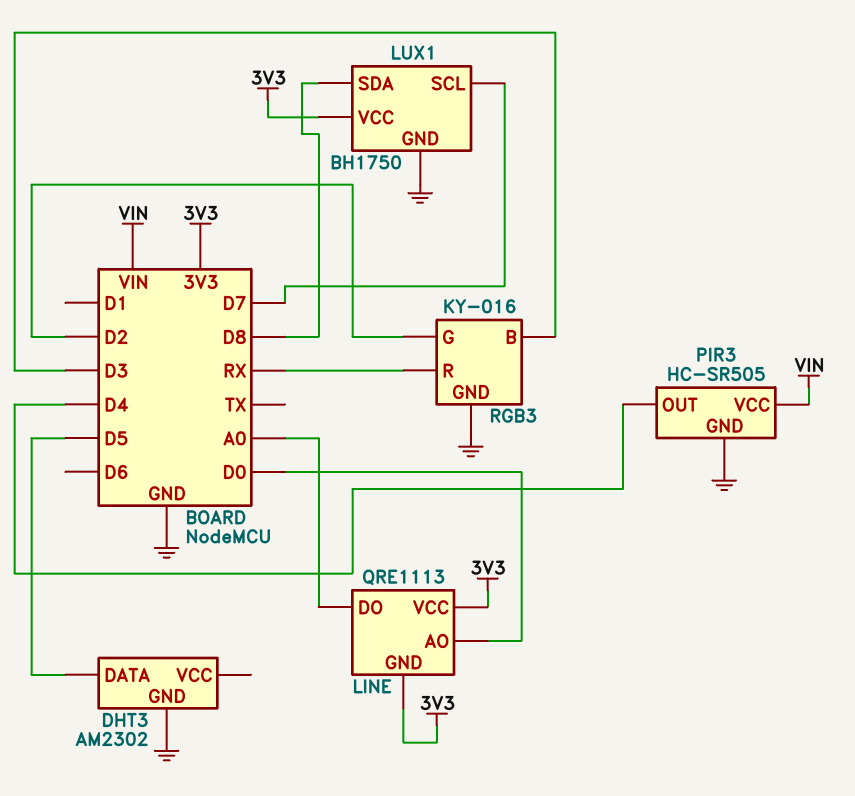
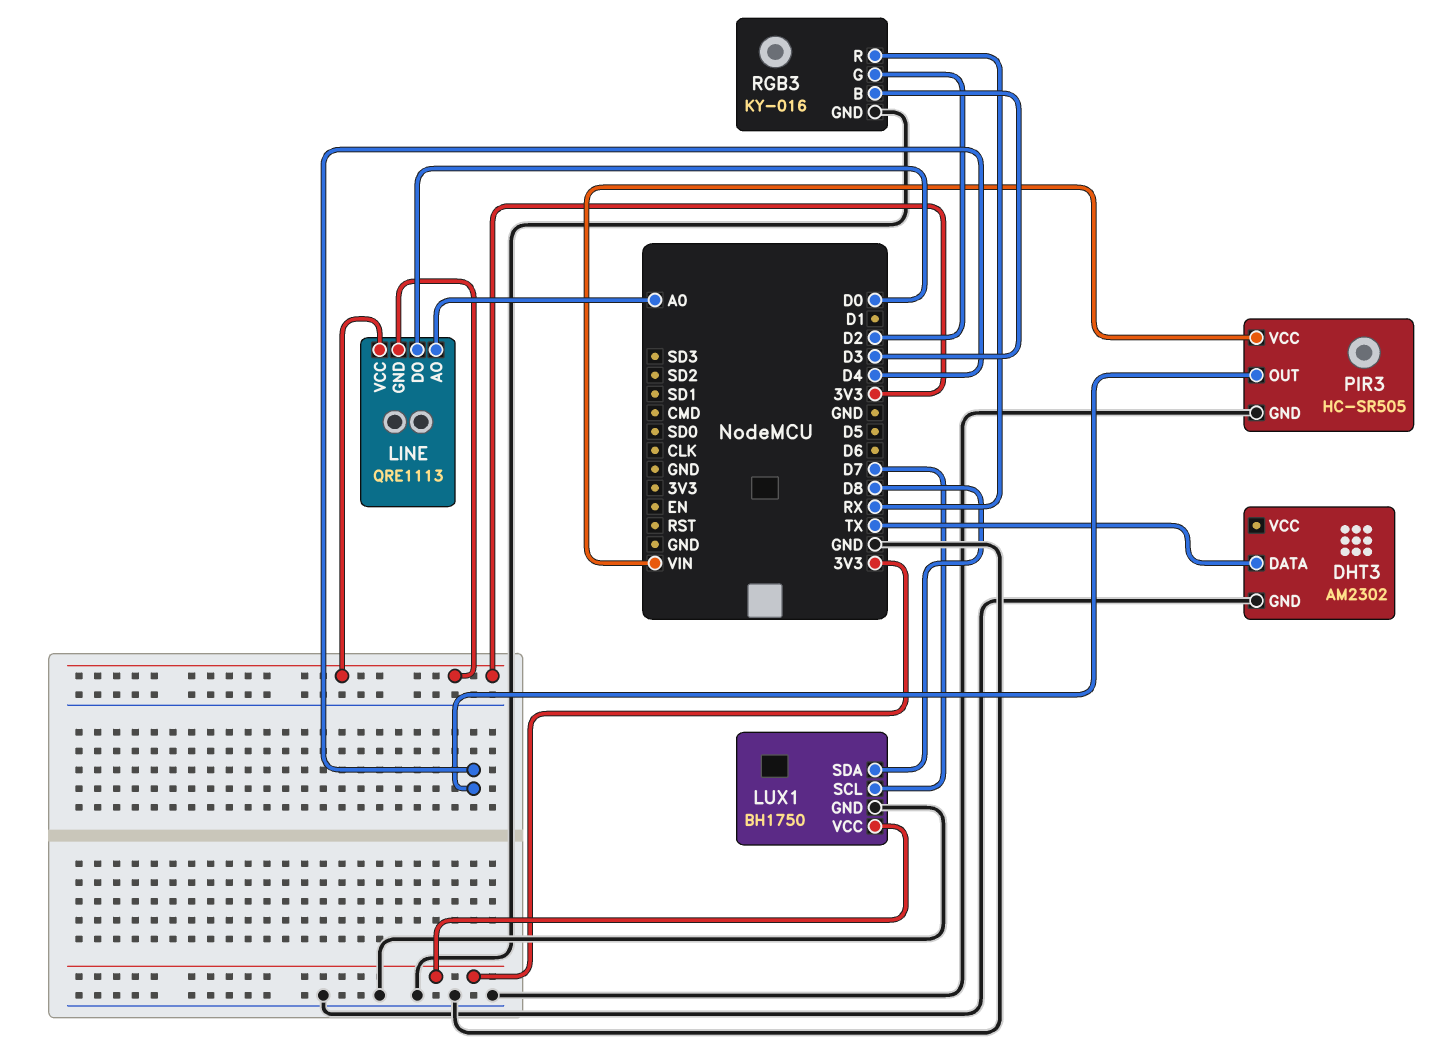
DHT3 pin DATA: D5 -> TX
LINE pin AO: D0 -> A0
LINE pin DO: A0 -> D0

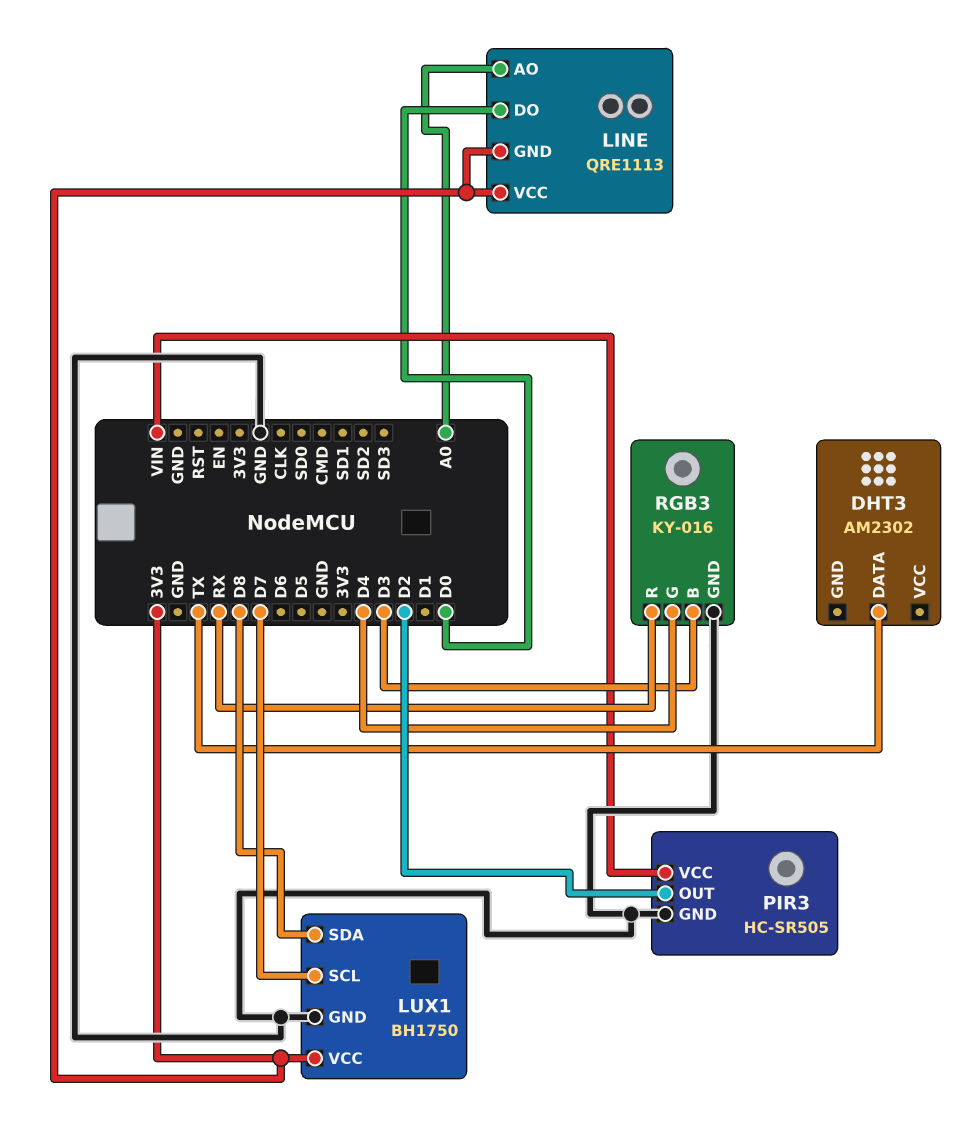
DHT3 pin GND: GND -> none
PIR3 pin OUT: D4 -> D2
RGB3 pin G: D2 -> D4

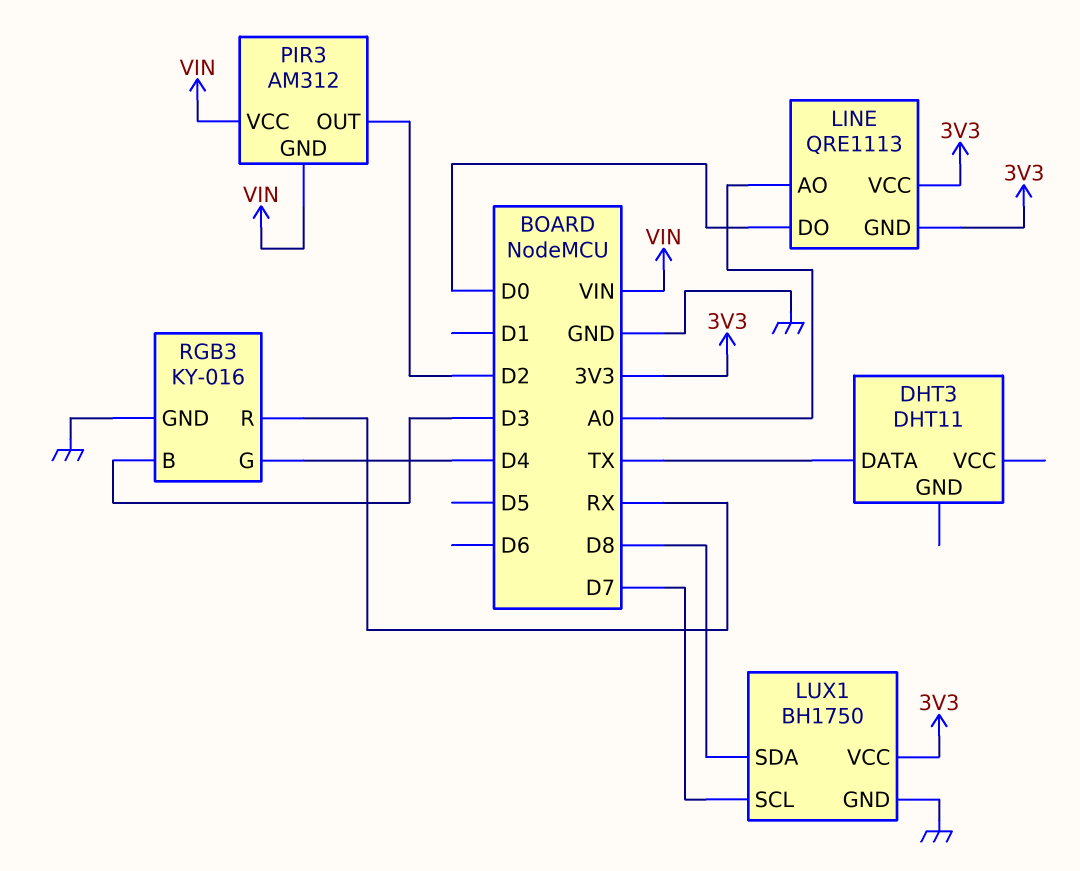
DHT3: AM2302 -> DHT11
PIR3: HC-SR505 -> AM312
PIR3 pin GND: GND -> VIN

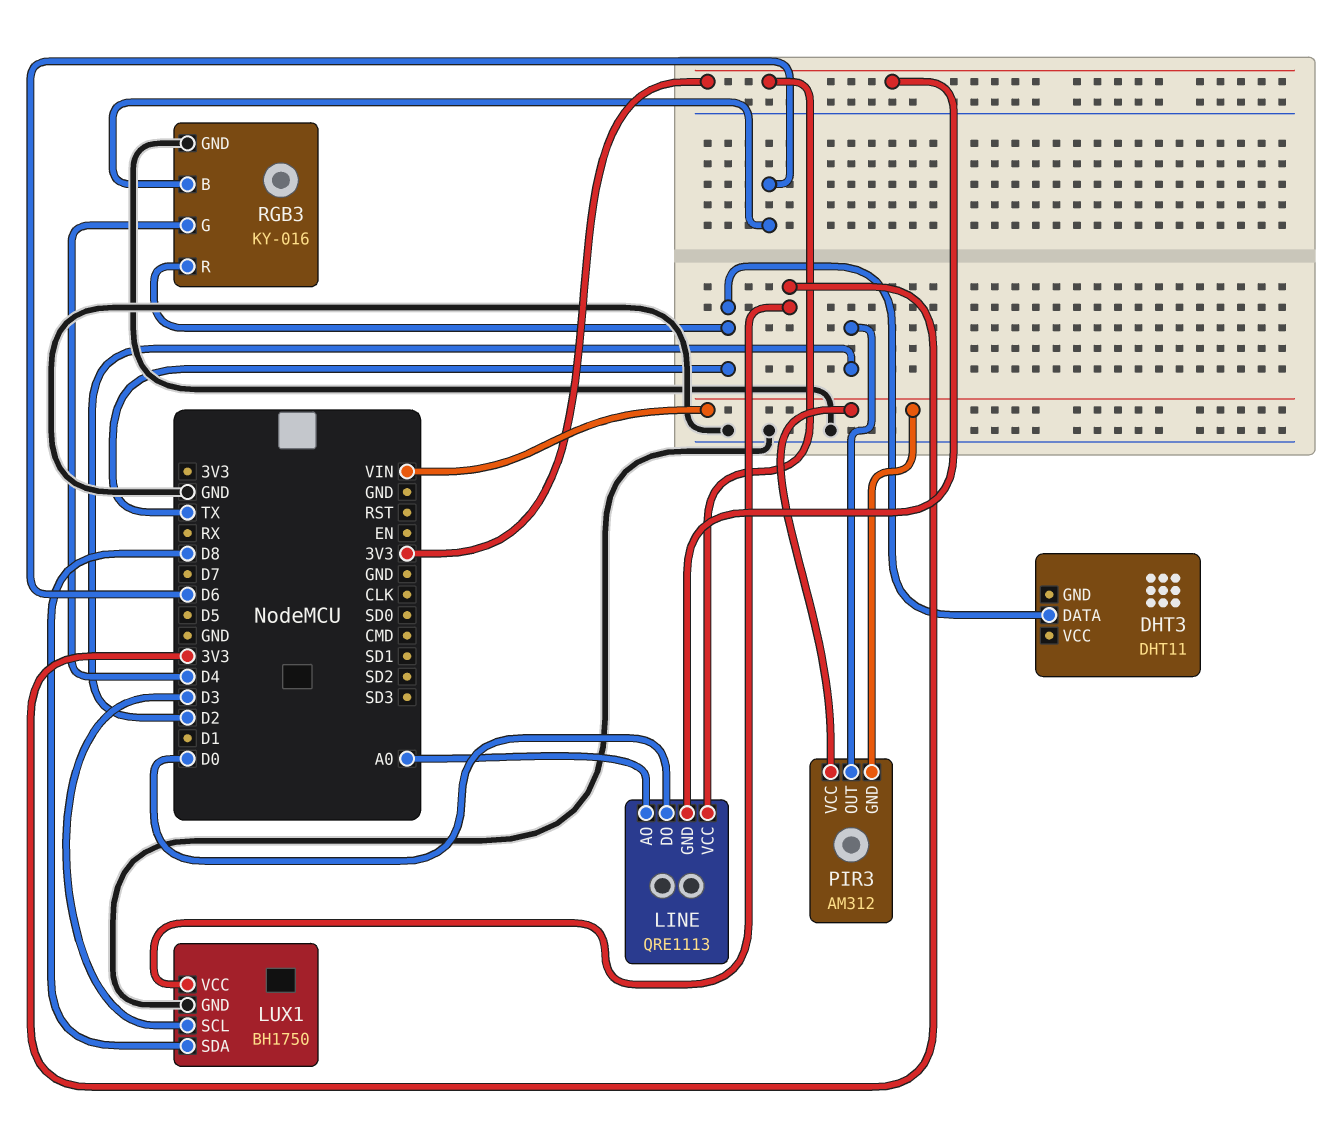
LUX1 pin SCL: D7 -> D3
RGB3 pin B: D3 -> D6
RGB3 pin R: RX -> TX

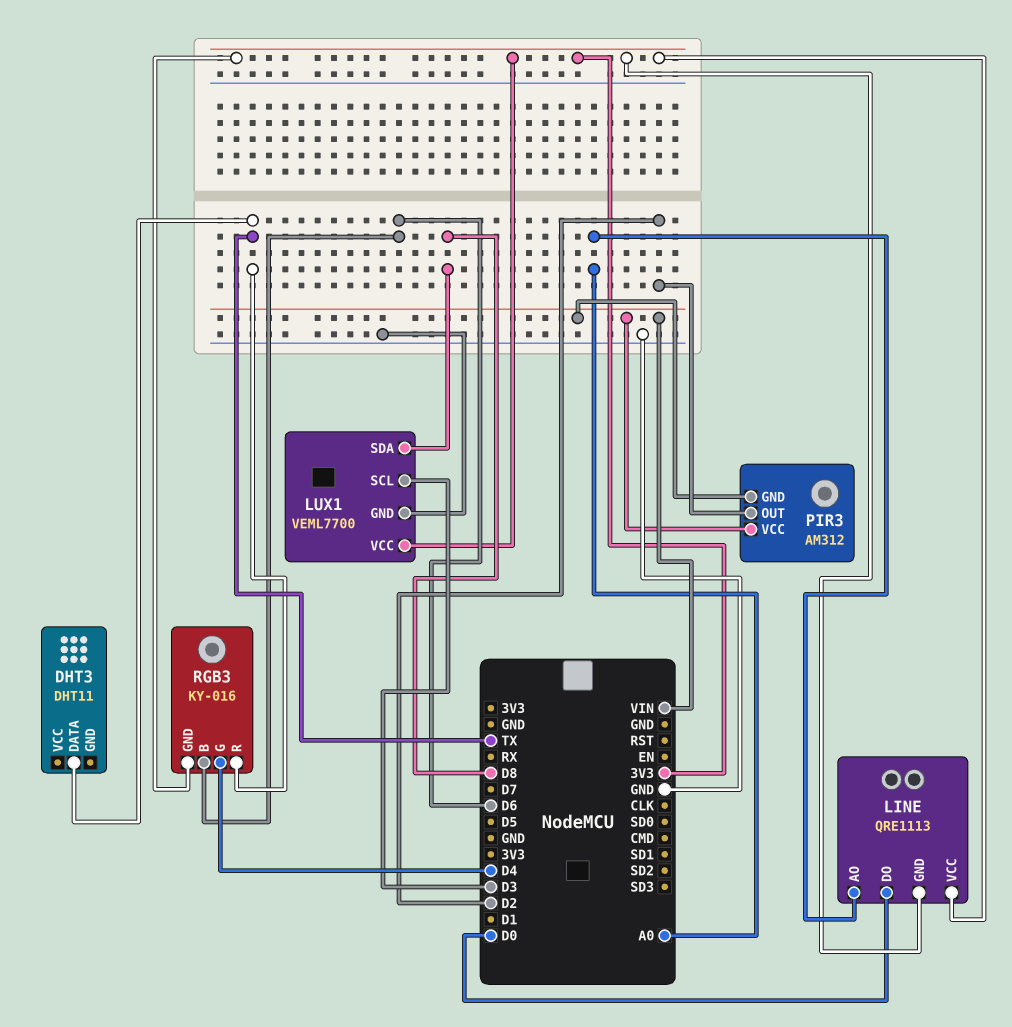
LUX1: BH1750 -> VEML7700
RGB3 pin GND: GND -> 3V3

